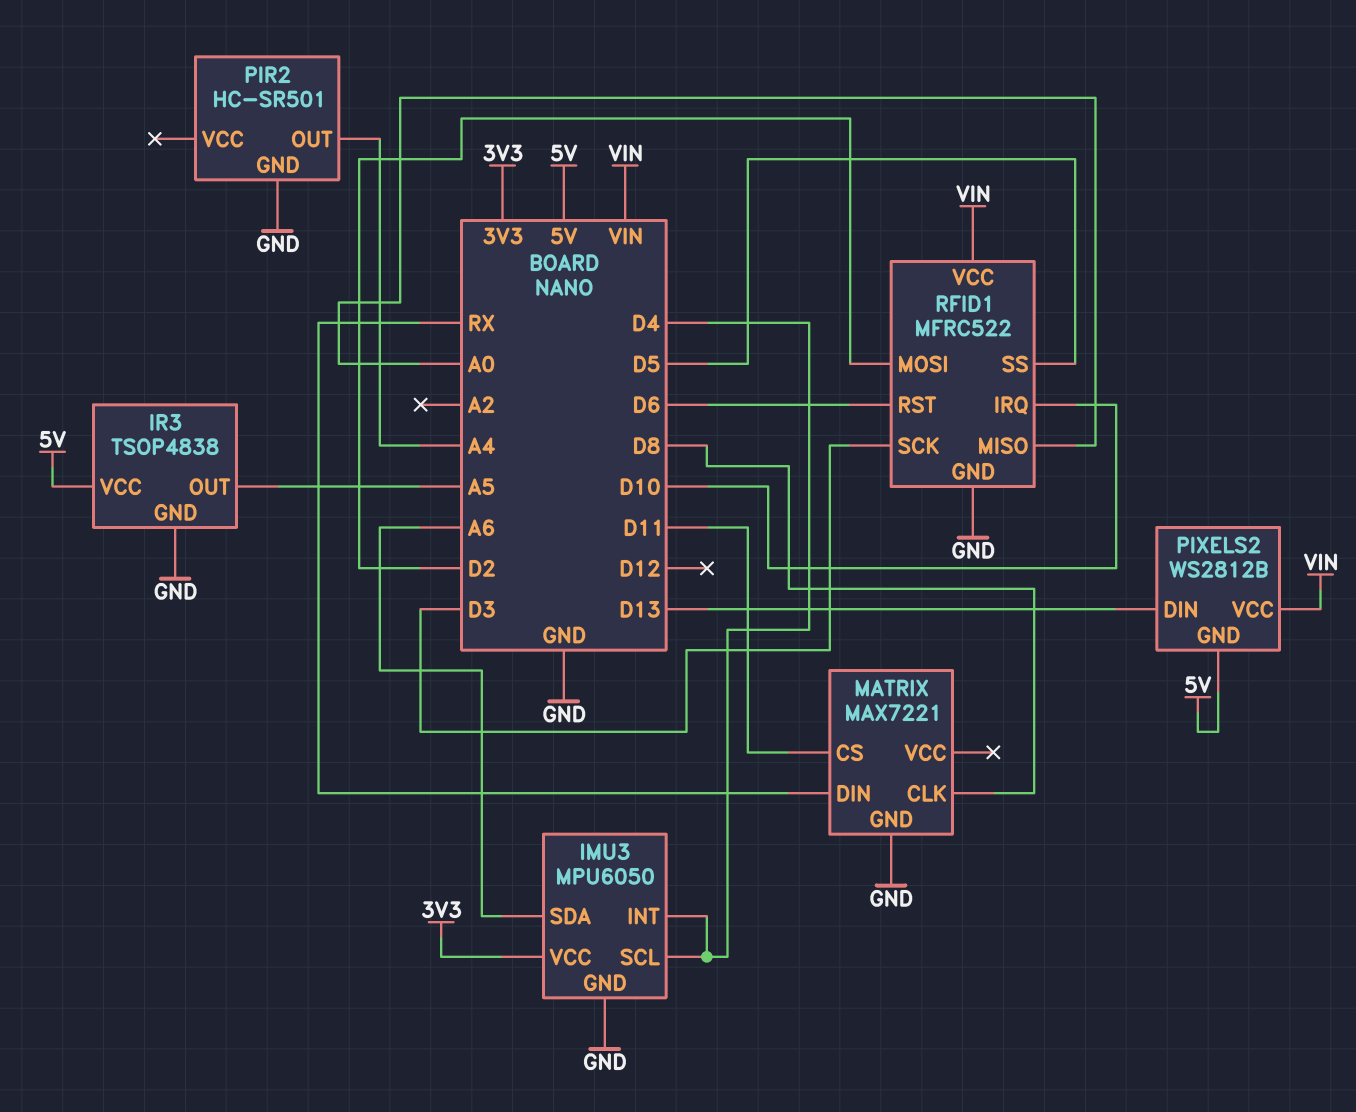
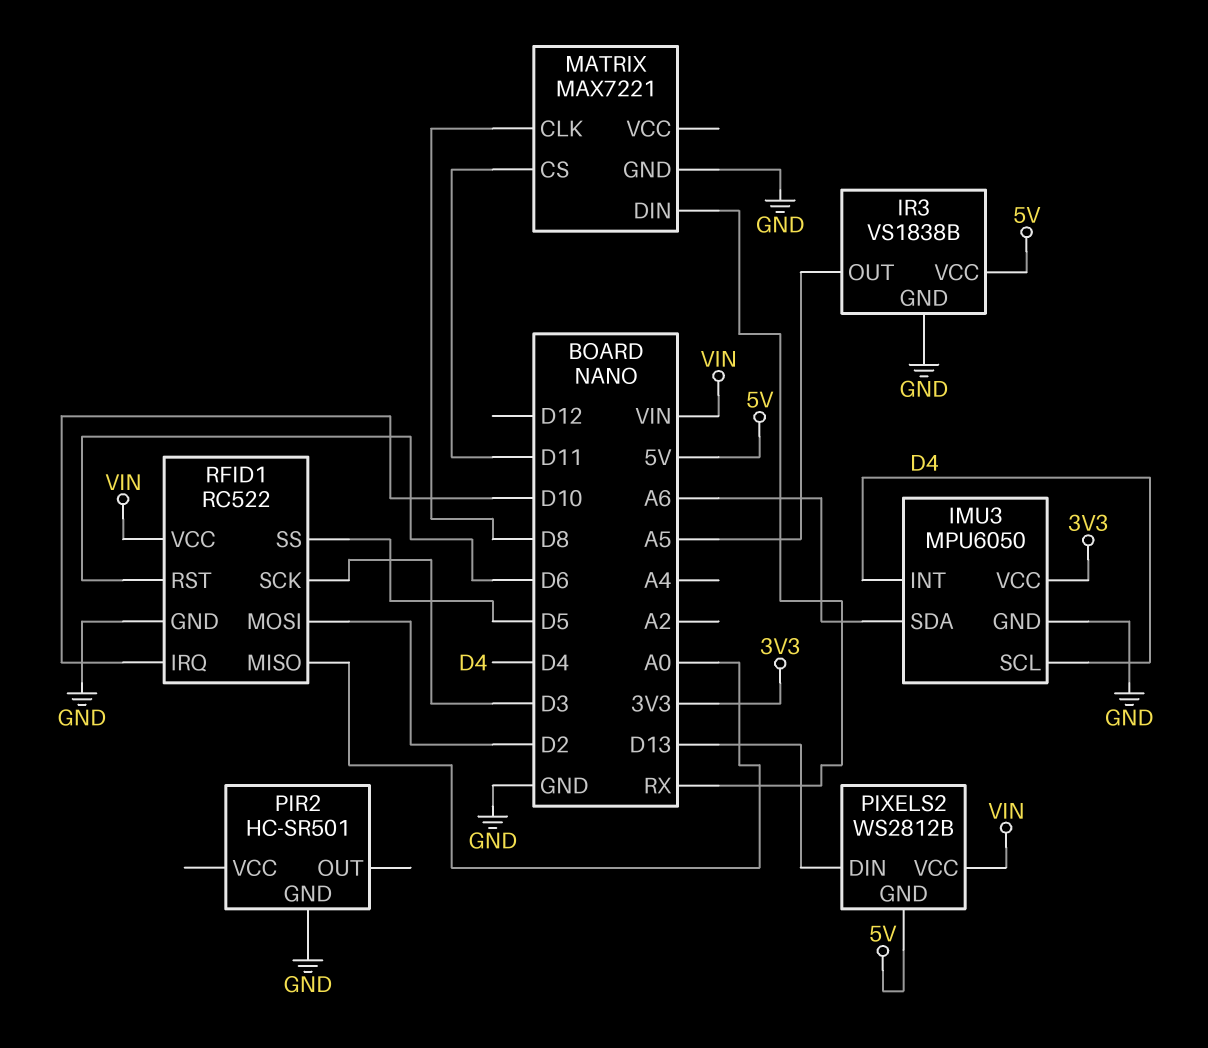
IR3: TSOP4838 -> VS1838B
PIR2 pin OUT: A4 -> none
RFID1: MFRC522 -> RC522

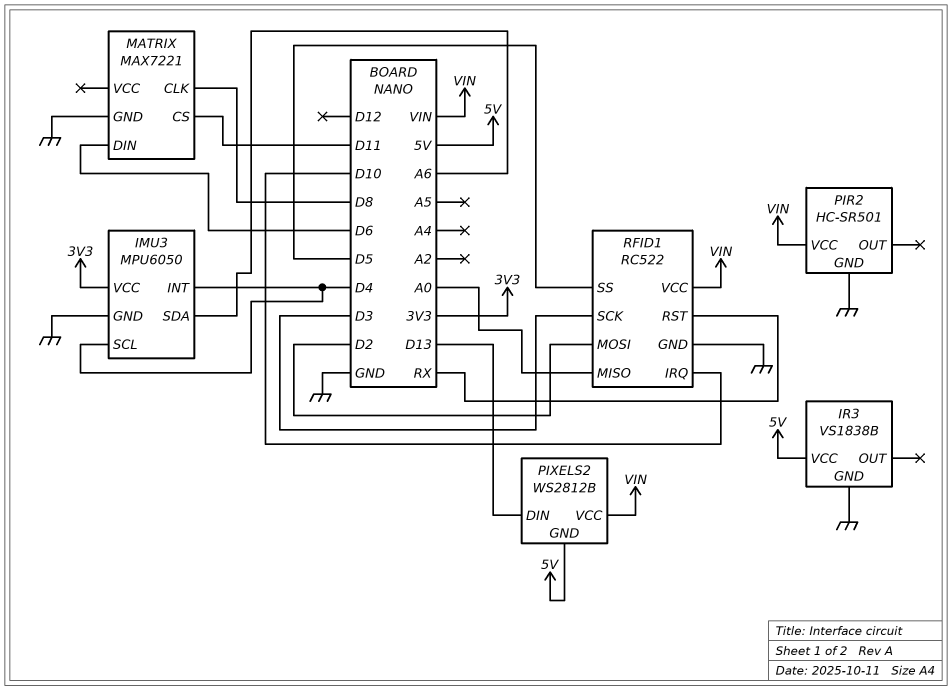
IR3 pin OUT: A5 -> none
MATRIX pin DIN: RX -> D6
PIR2 pin VCC: none -> VIN
RFID1 pin RST: D6 -> RX

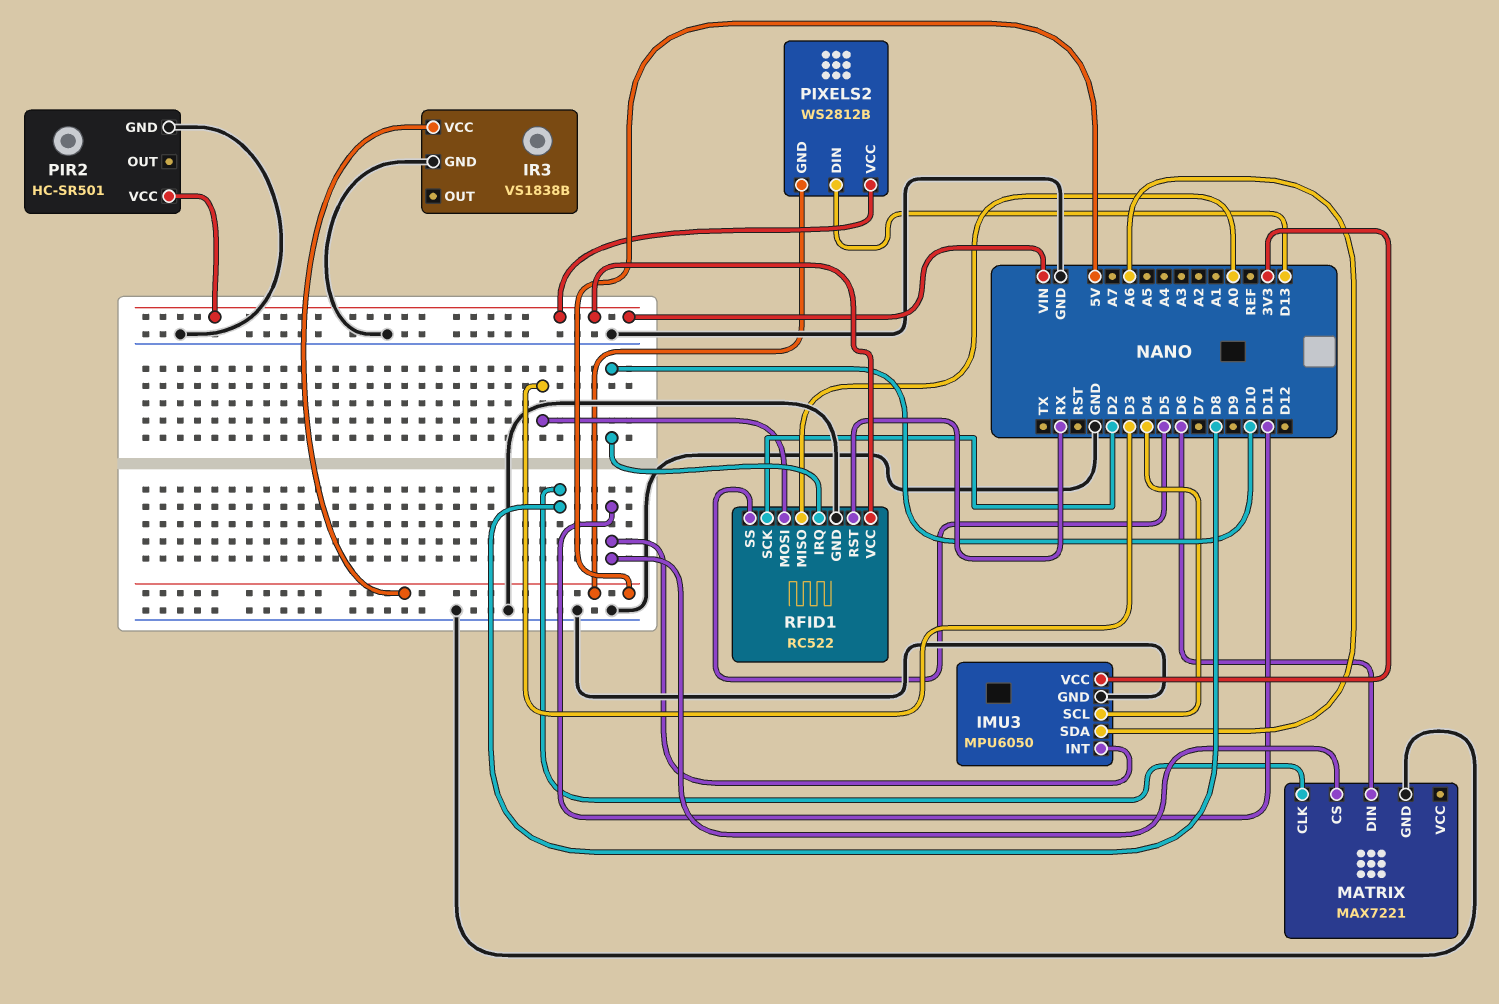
IMU3 pin INT: D4 -> D11
RFID1 pin MOSI: D2 -> D3
RFID1 pin SCK: D3 -> D2

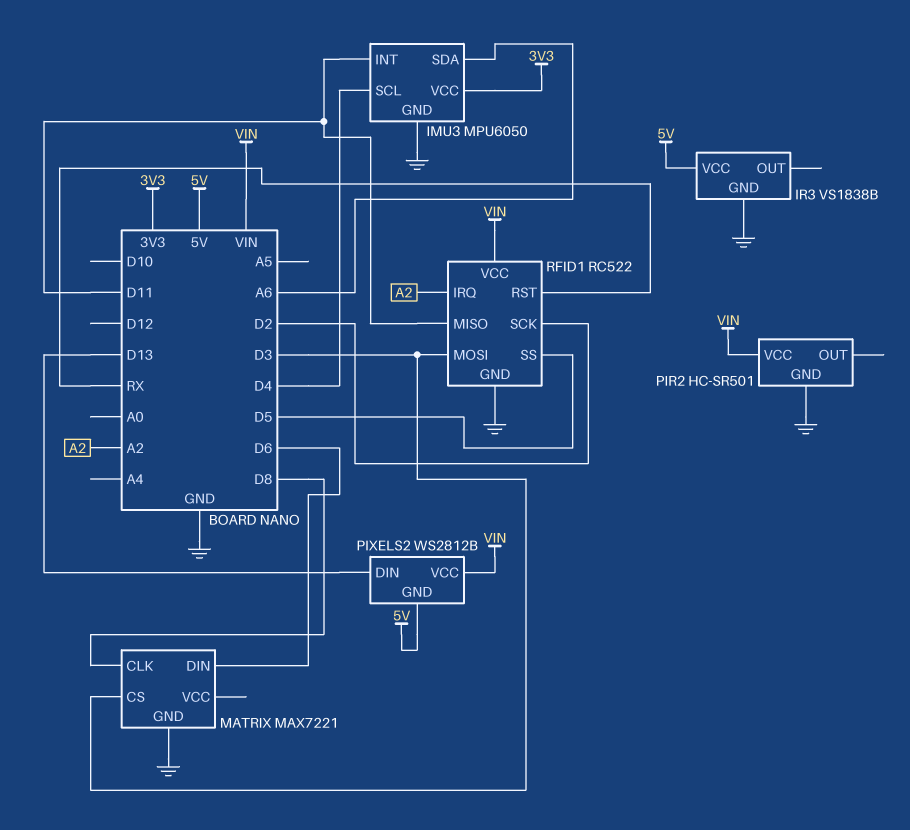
MATRIX pin CS: D11 -> D3
RFID1 pin IRQ: D10 -> A2
RFID1 pin MISO: A0 -> D11

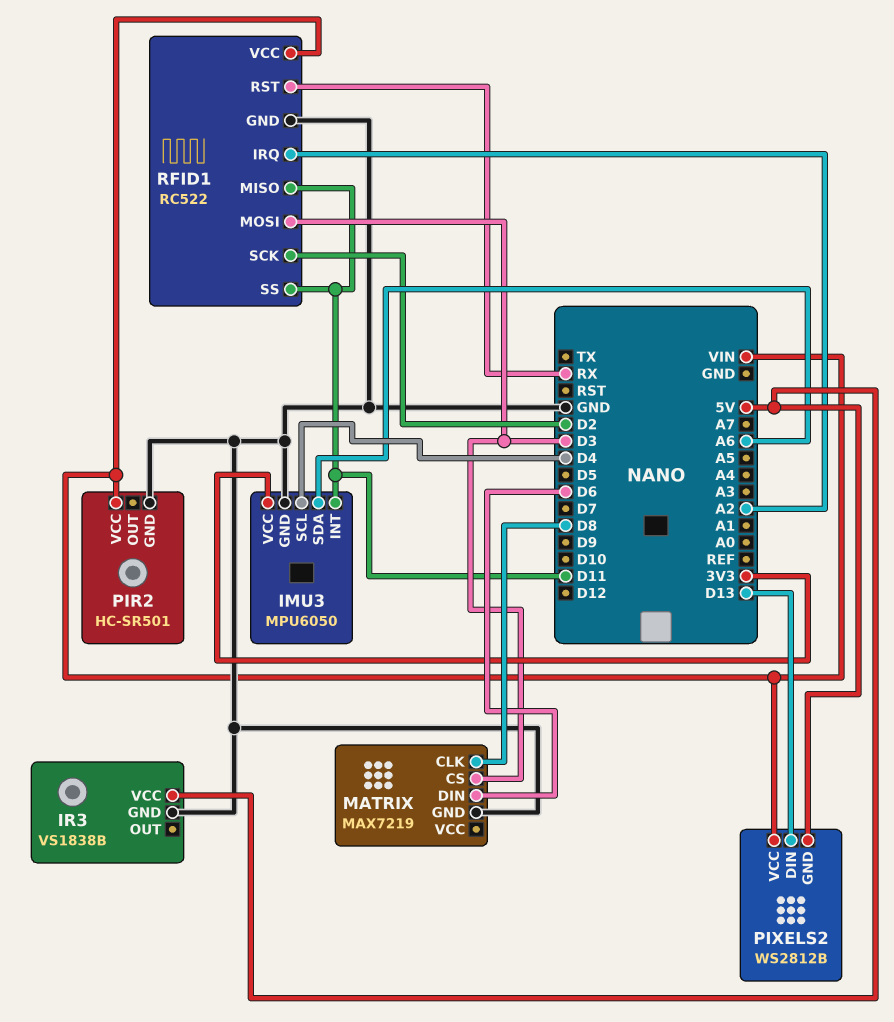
MATRIX: MAX7221 -> MAX7219
RFID1 pin SS: D5 -> D11

